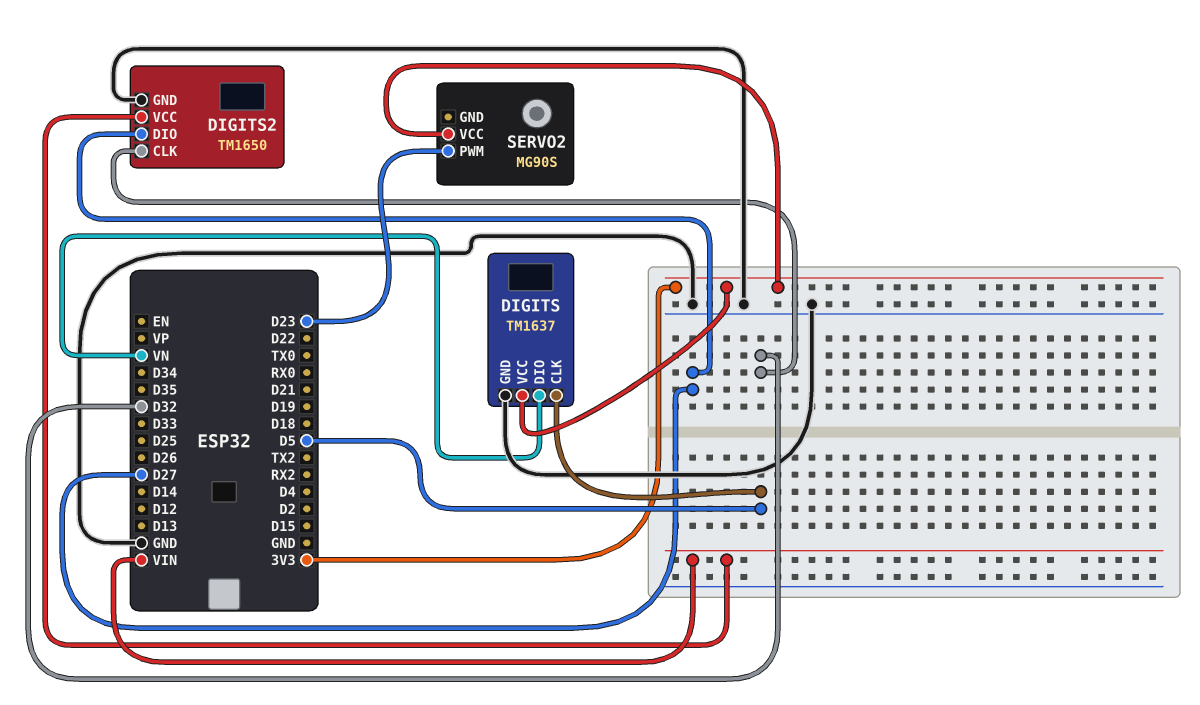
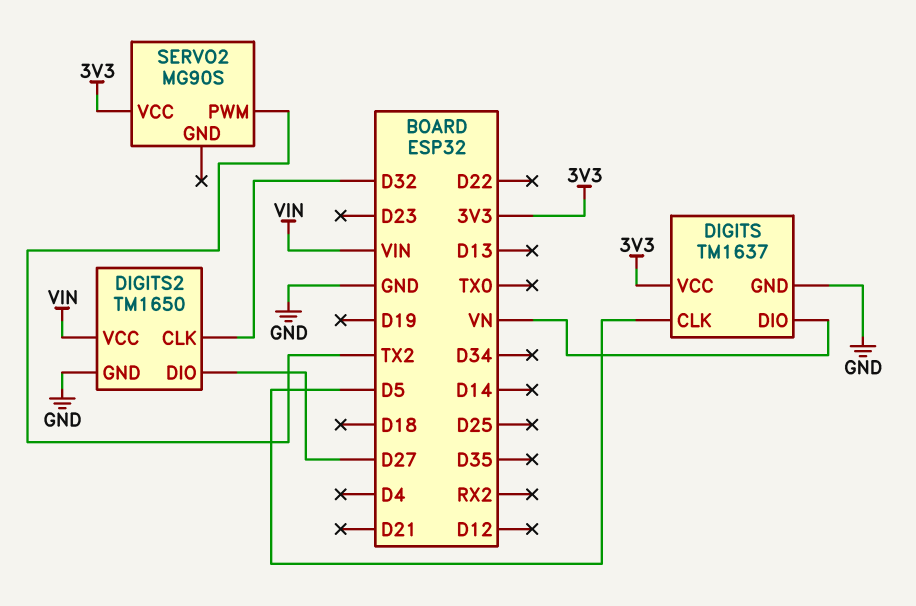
SERVO2 pin PWM: D23 -> TX2

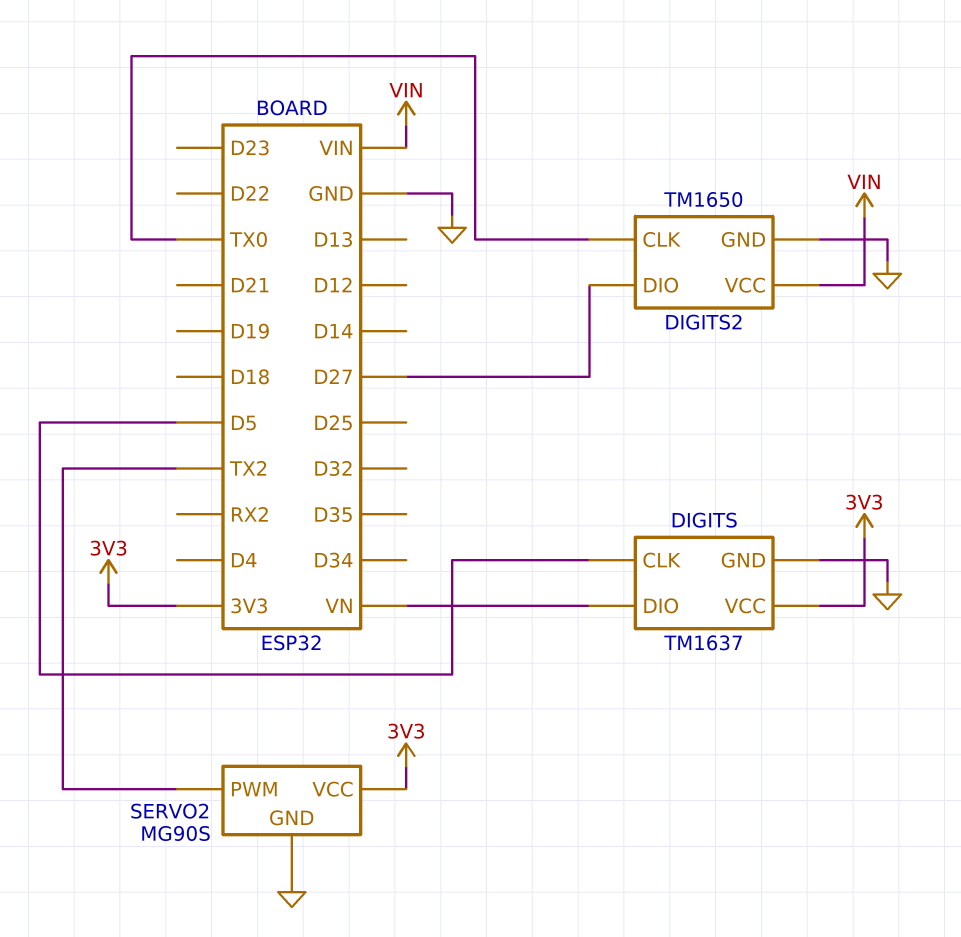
DIGITS2 pin CLK: D32 -> TX0
SERVO2 pin GND: none -> GND

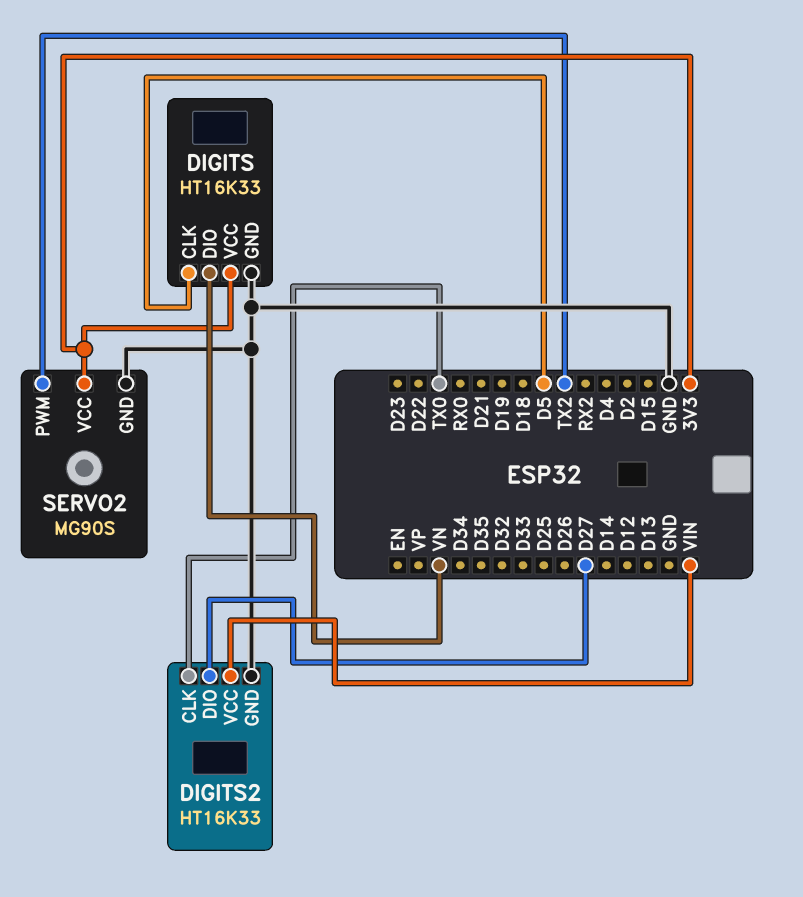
DIGITS: TM1637 -> HT16K33
DIGITS2: TM1650 -> HT16K33

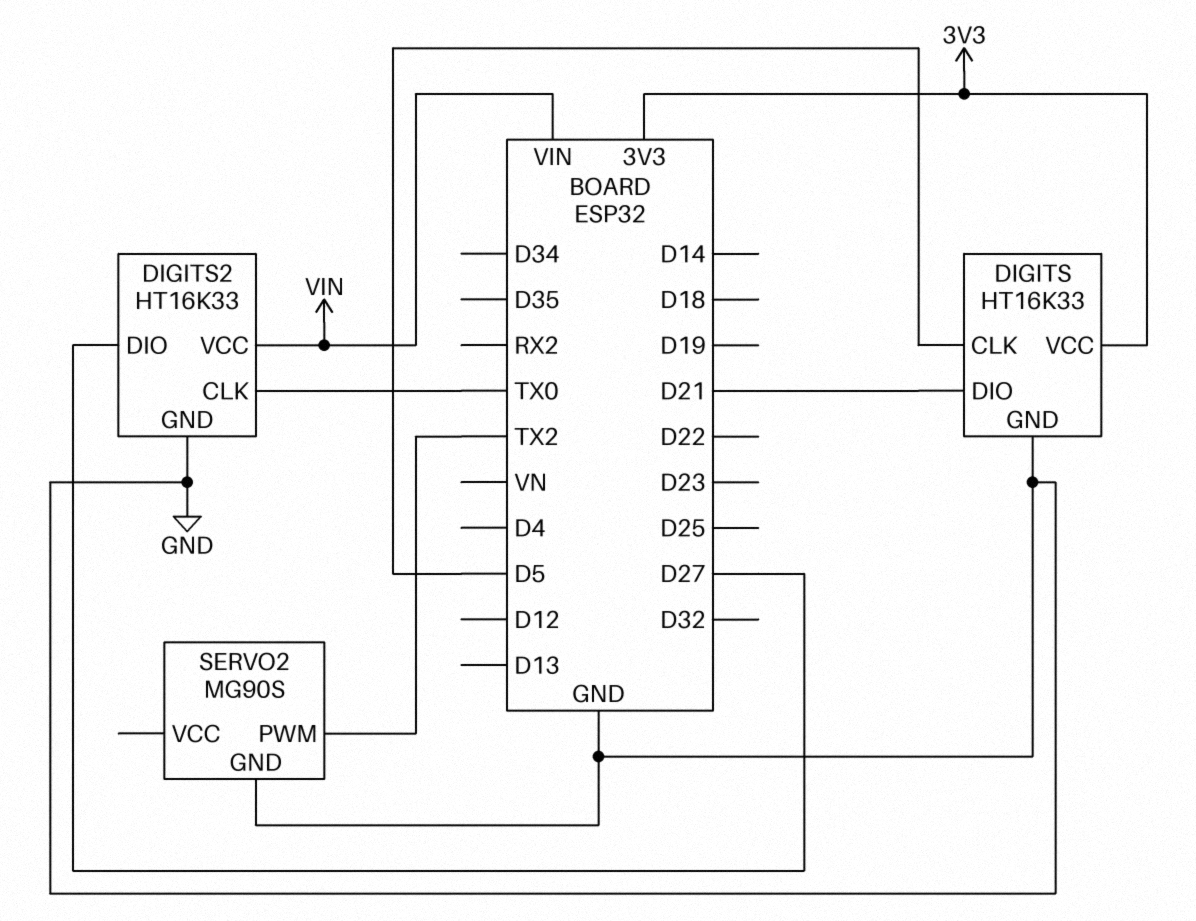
DIGITS pin DIO: VN -> D21
SERVO2 pin VCC: 3V3 -> none

